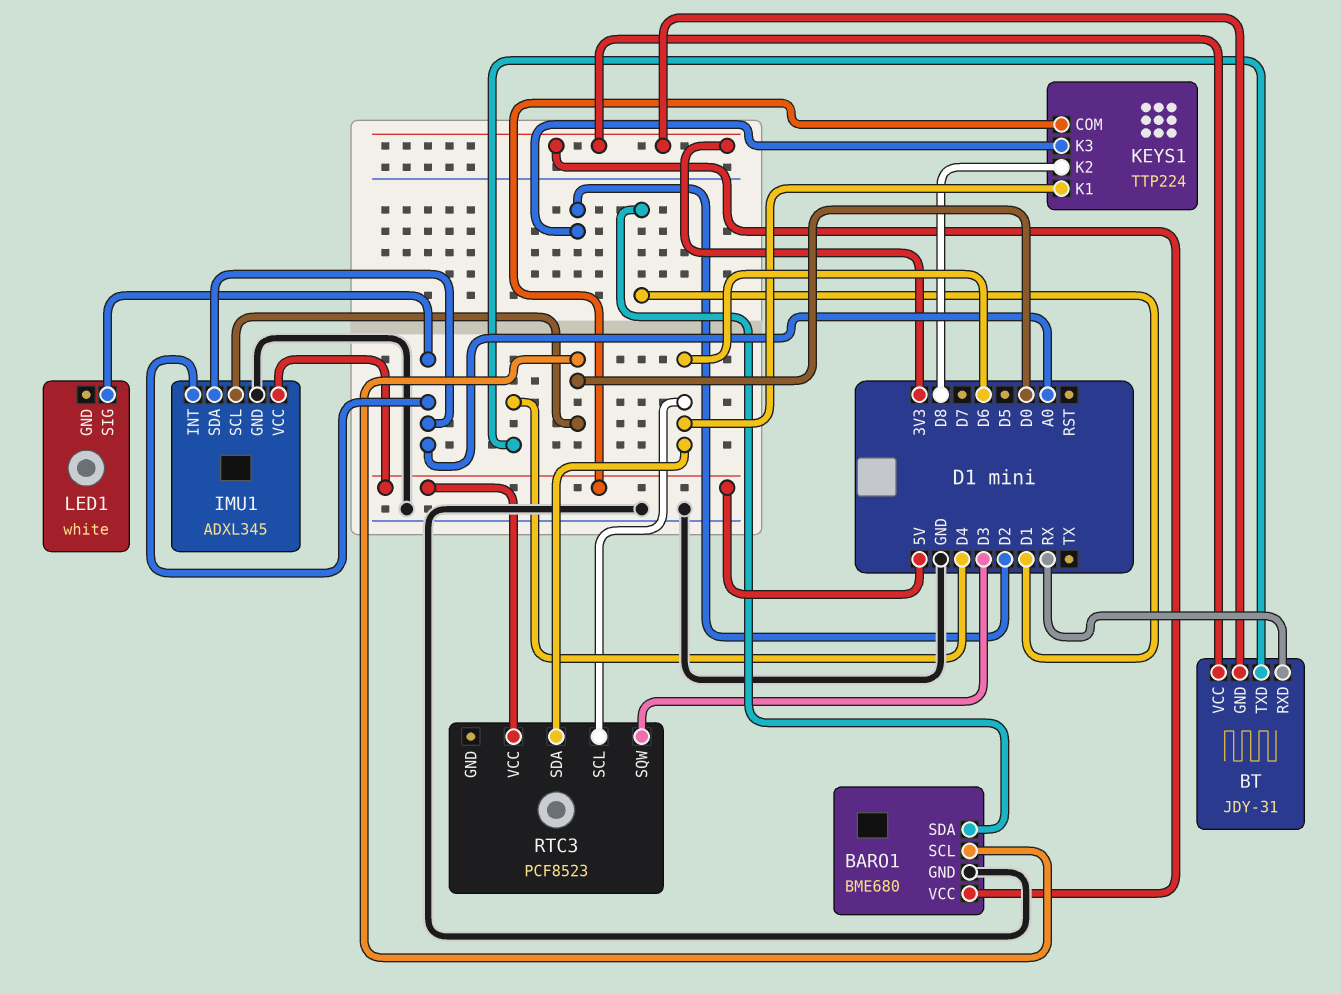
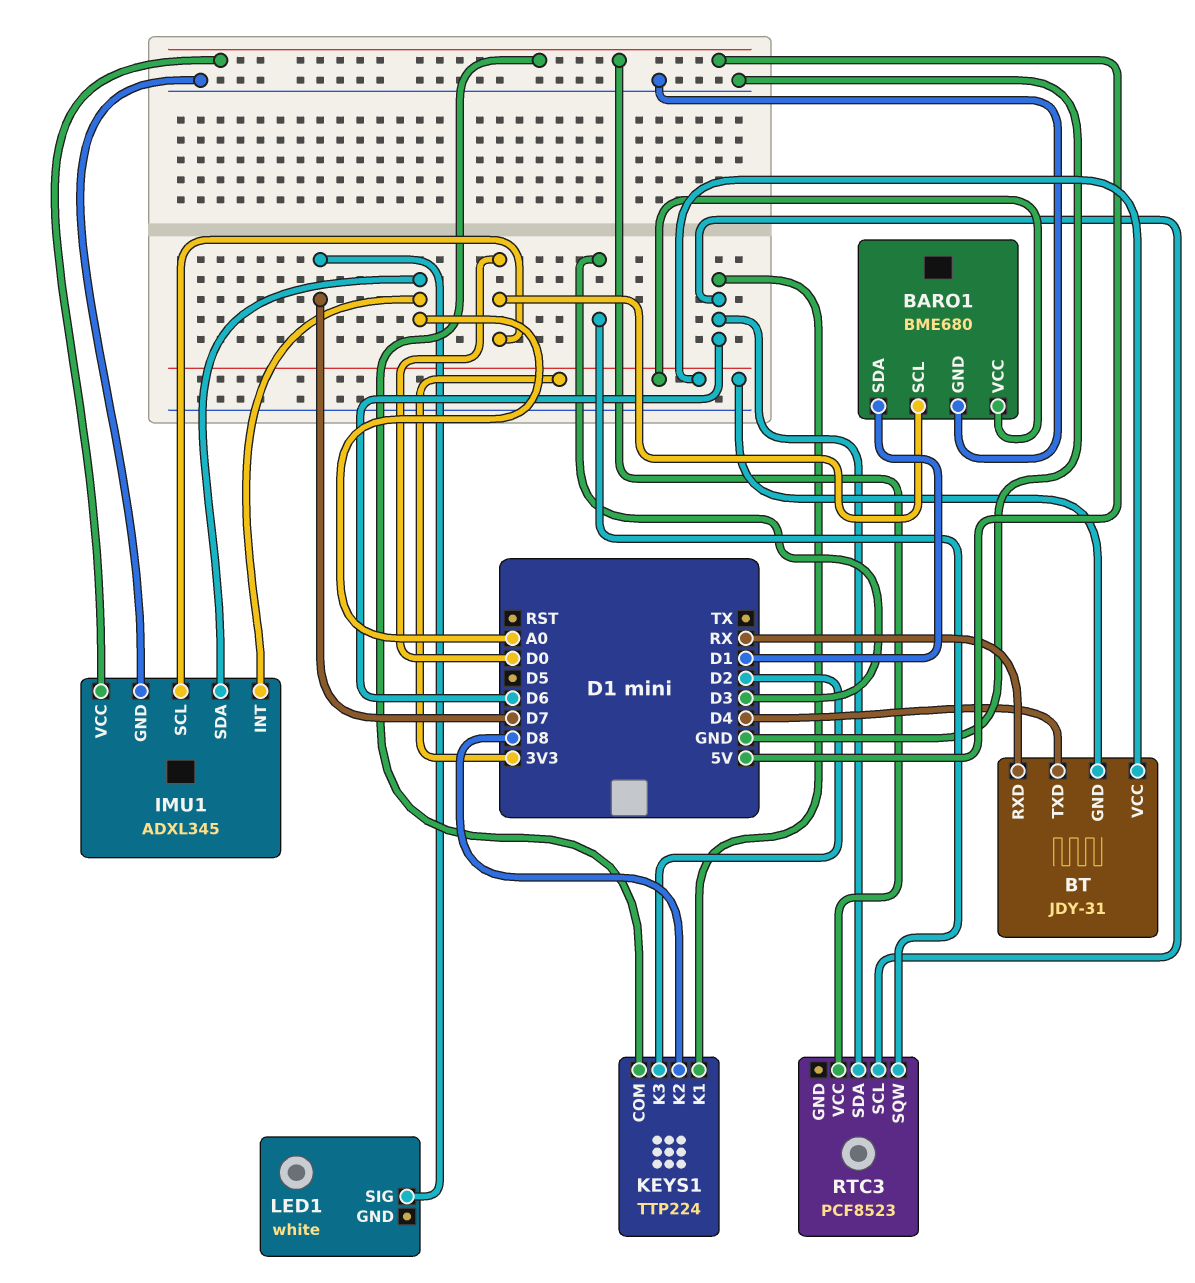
LED1 pin SIG: A0 -> D7

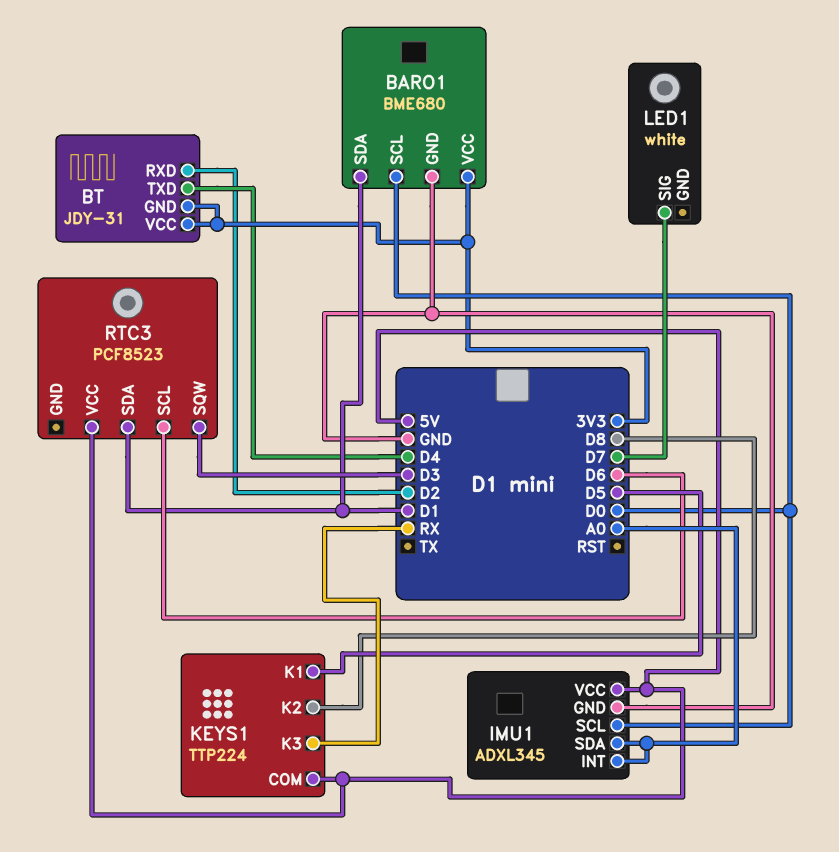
BT pin RXD: RX -> D2
KEYS1 pin K1: D6 -> D5
KEYS1 pin K3: D2 -> RX
RTC3 pin SDA: D6 -> D1

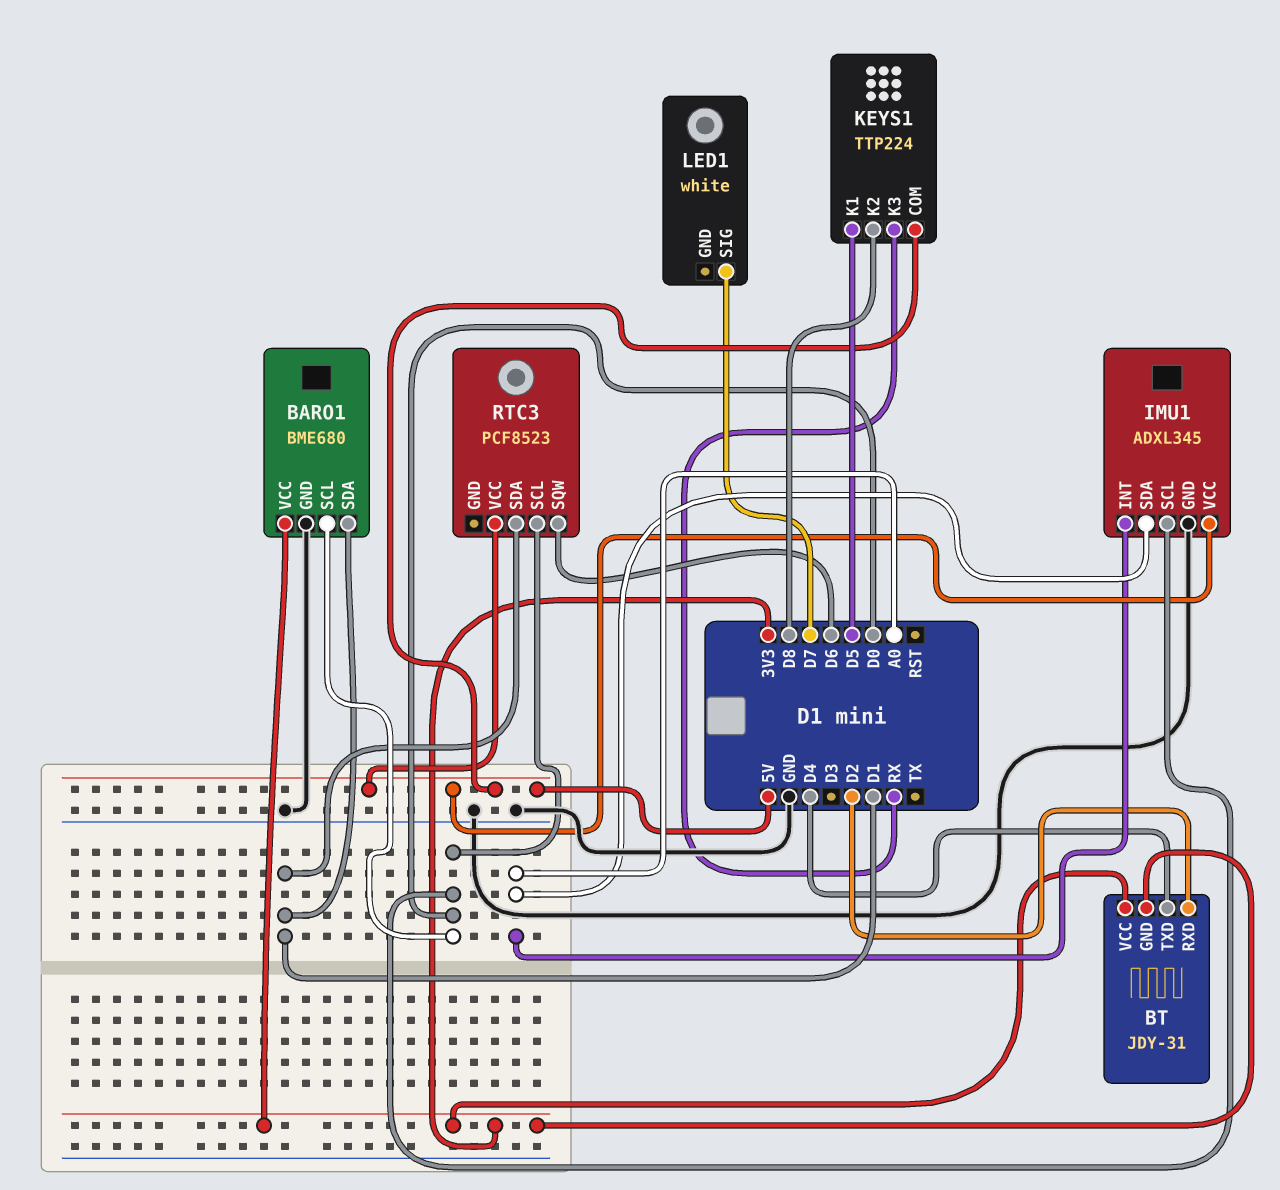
RTC3 pin SCL: D6 -> D0
RTC3 pin SQW: D3 -> D6

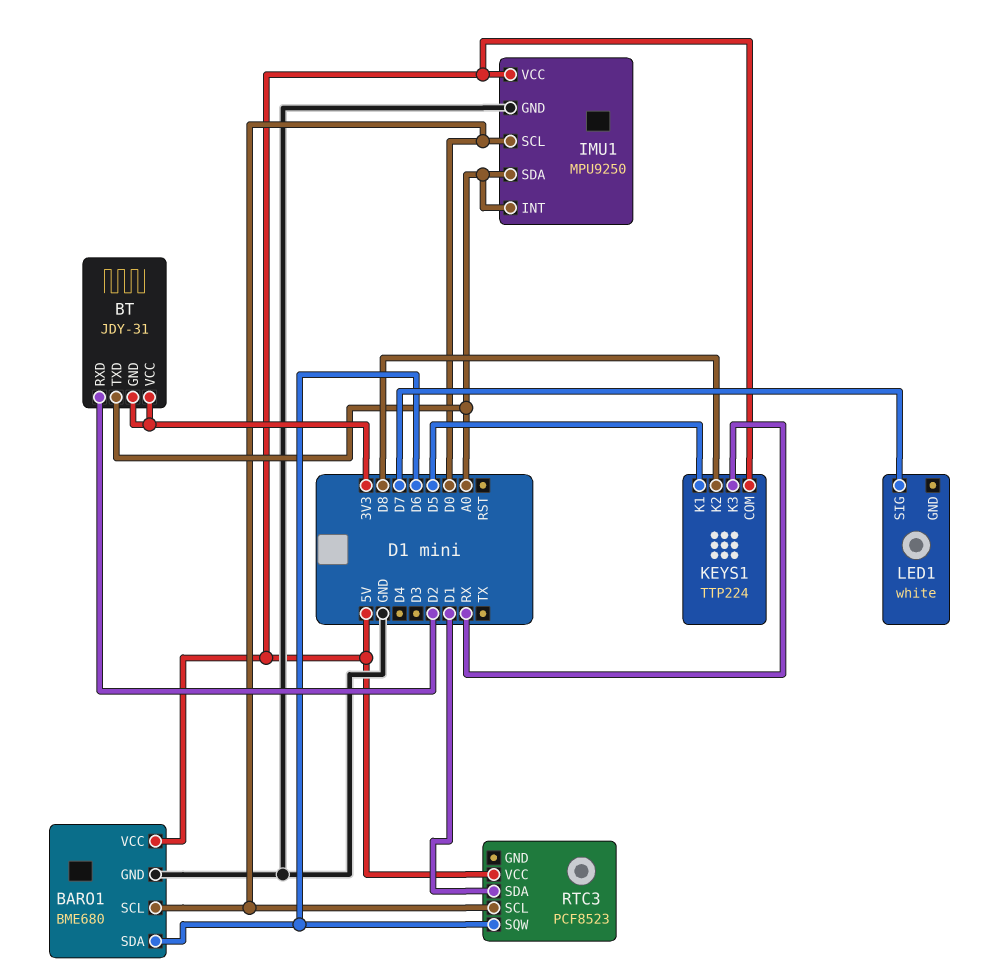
BARO1 pin SDA: D1 -> D6
BARO1 pin VCC: 3V3 -> 5V
BT pin TXD: D4 -> A0
IMU1: ADXL345 -> MPU9250

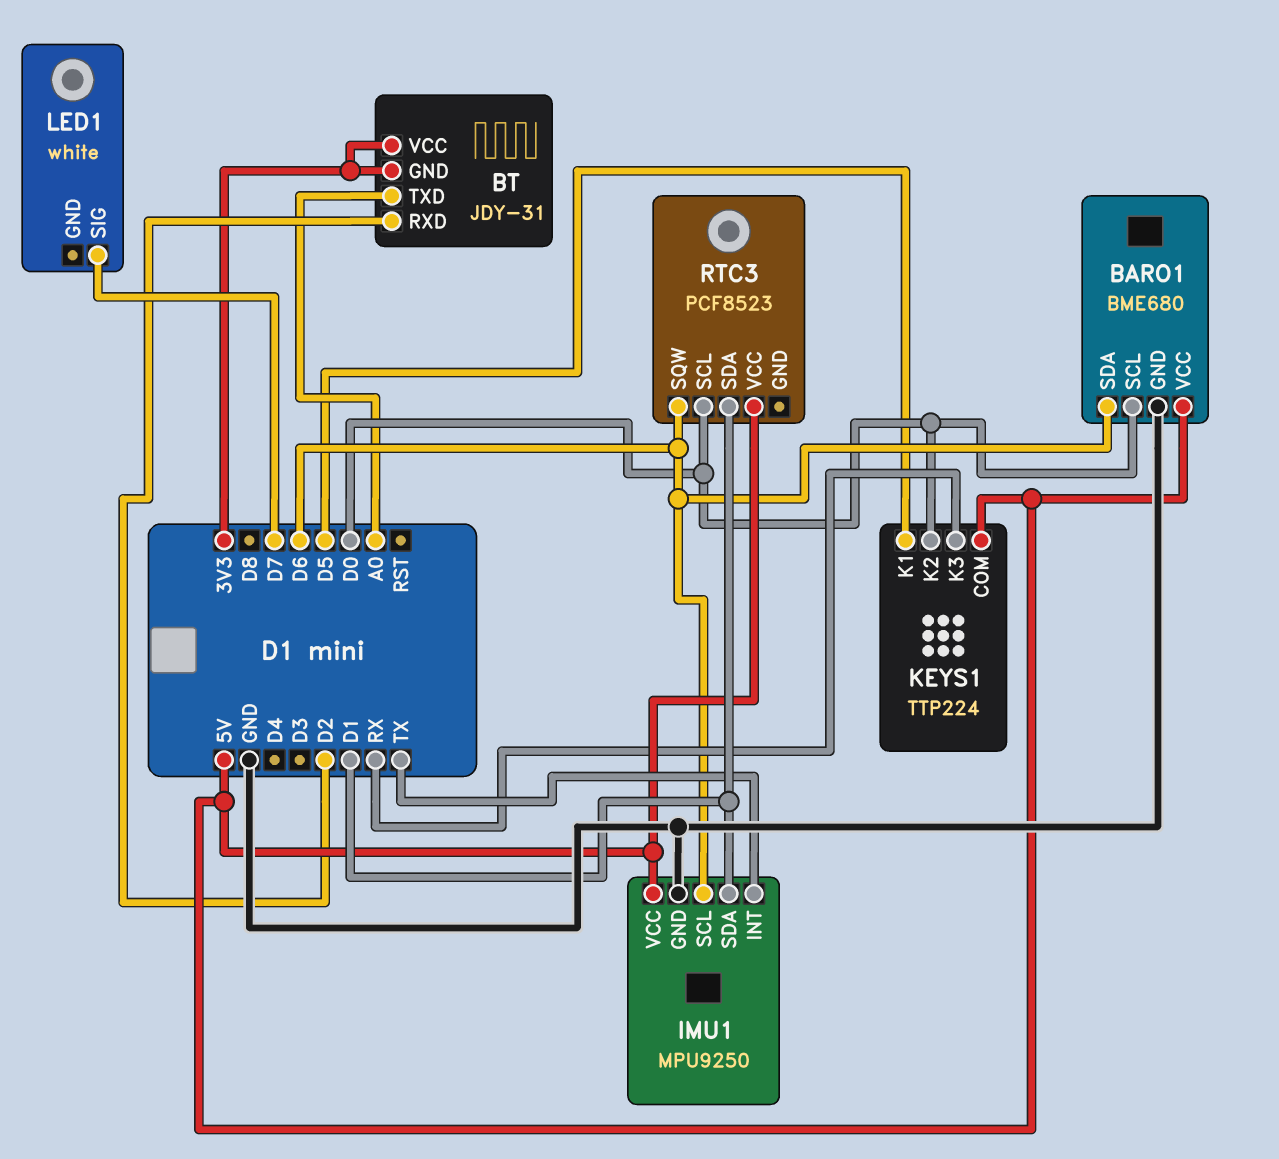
IMU1 pin INT: A0 -> TX
IMU1 pin SCL: D0 -> D6
IMU1 pin SDA: A0 -> D1
KEYS1 pin K2: D8 -> D0

